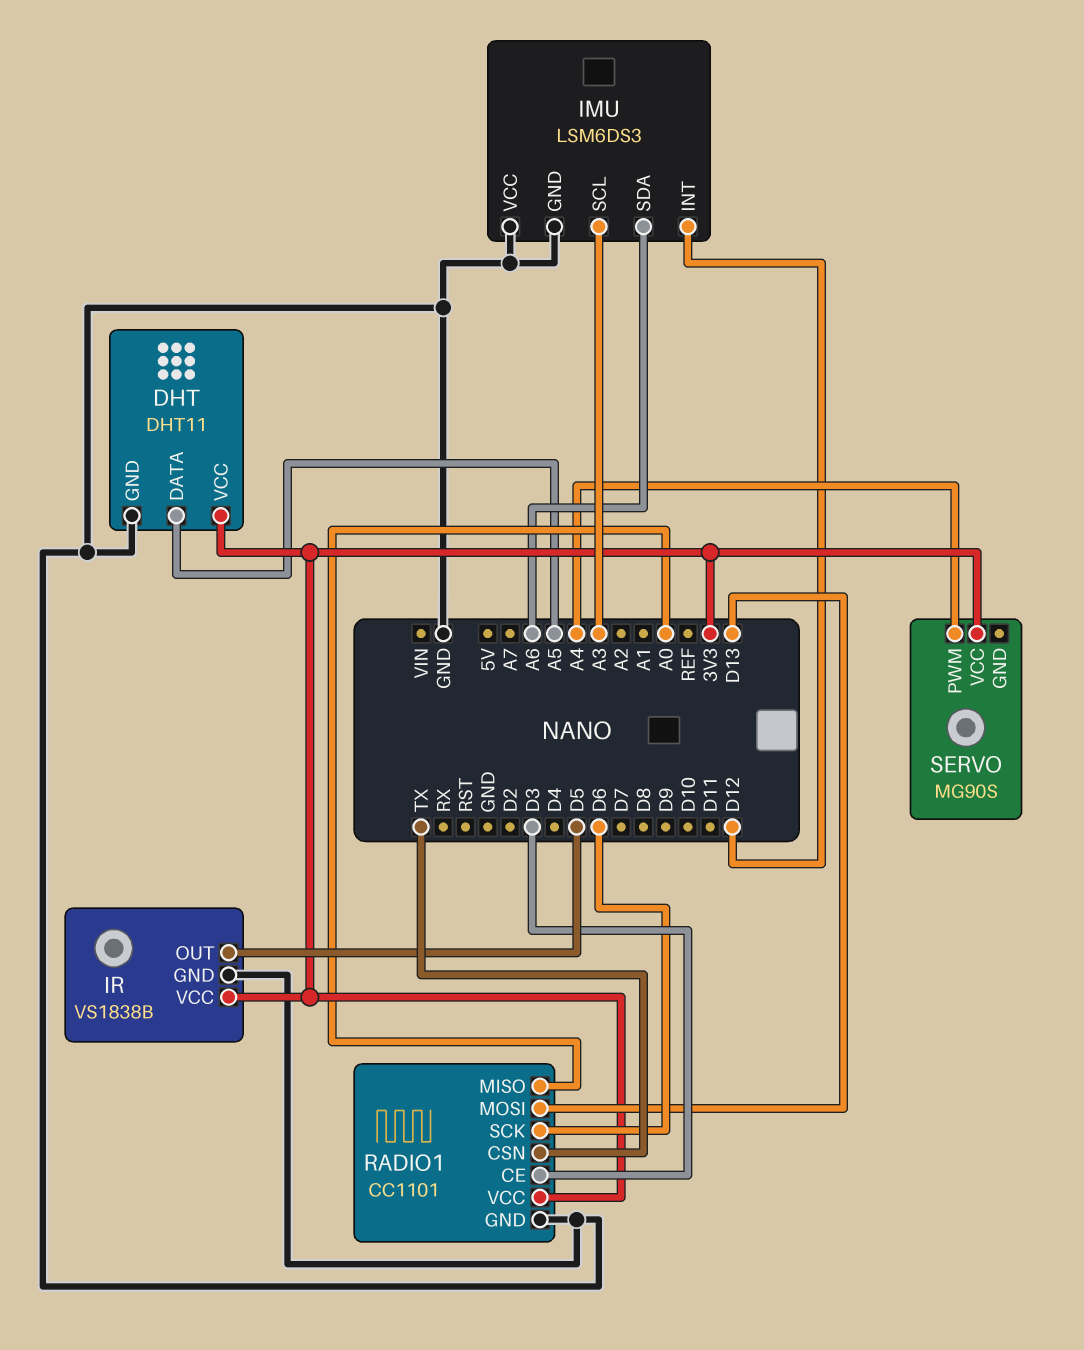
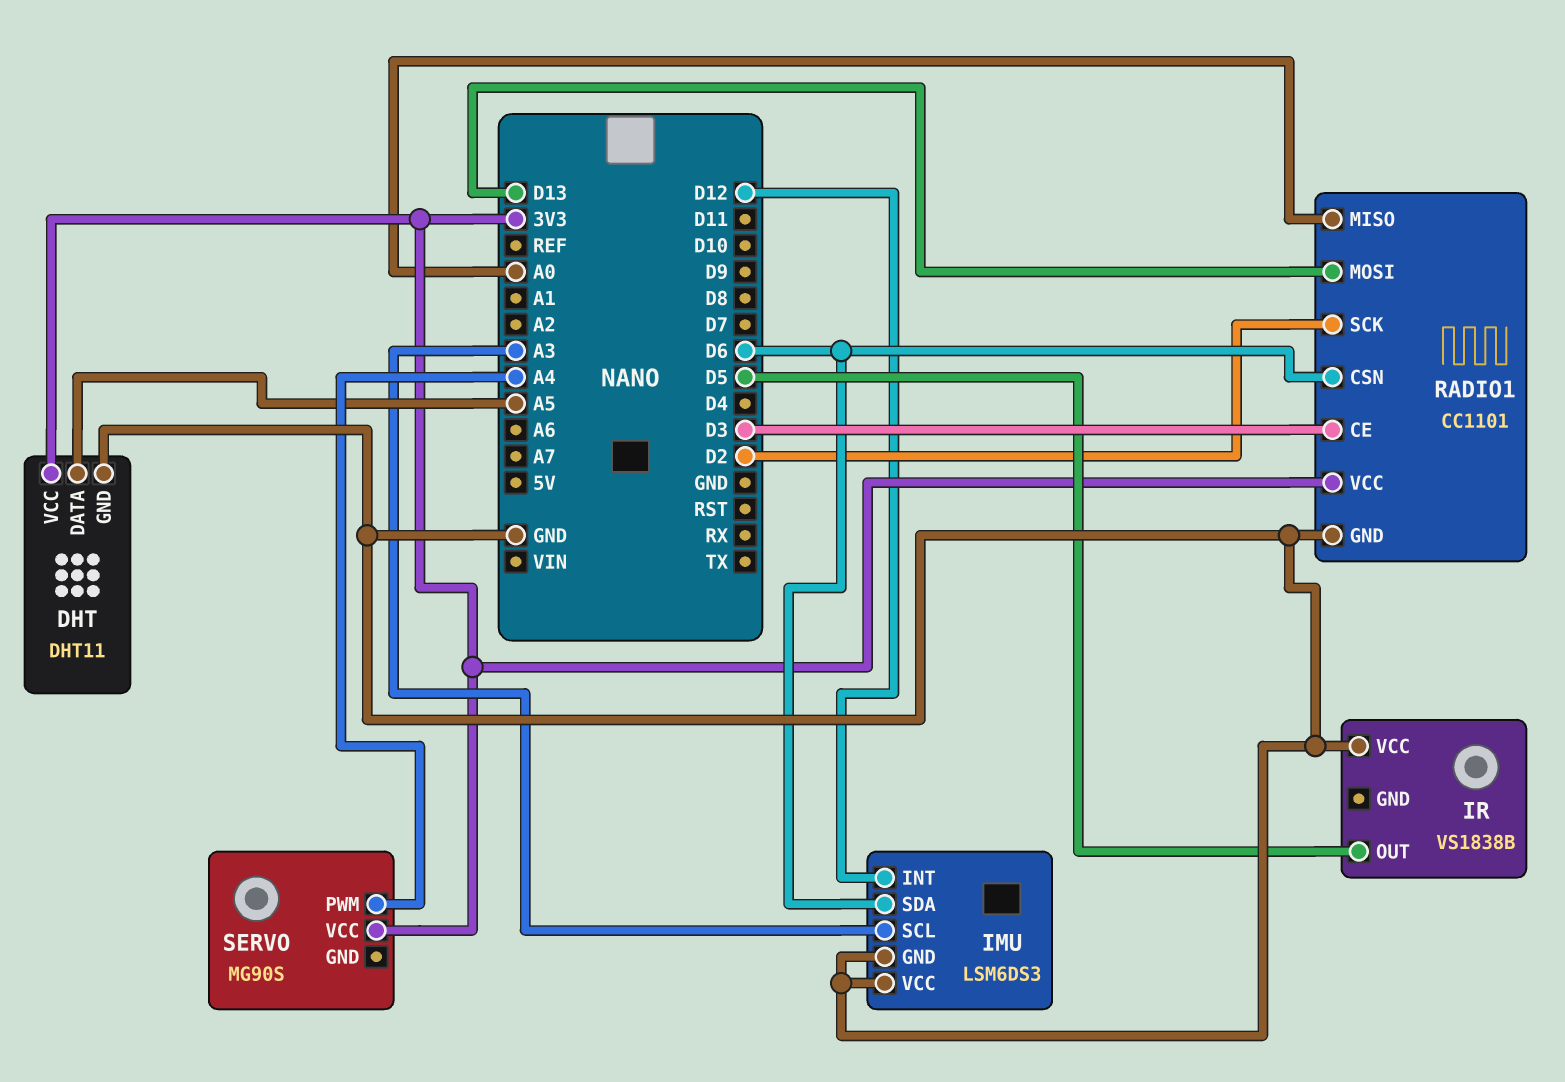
IMU pin SDA: A6 -> D6
IR pin GND: GND -> none
IR pin VCC: 3V3 -> GND
RADIO1 pin CSN: TX -> D6
RADIO1 pin SCK: D6 -> D2

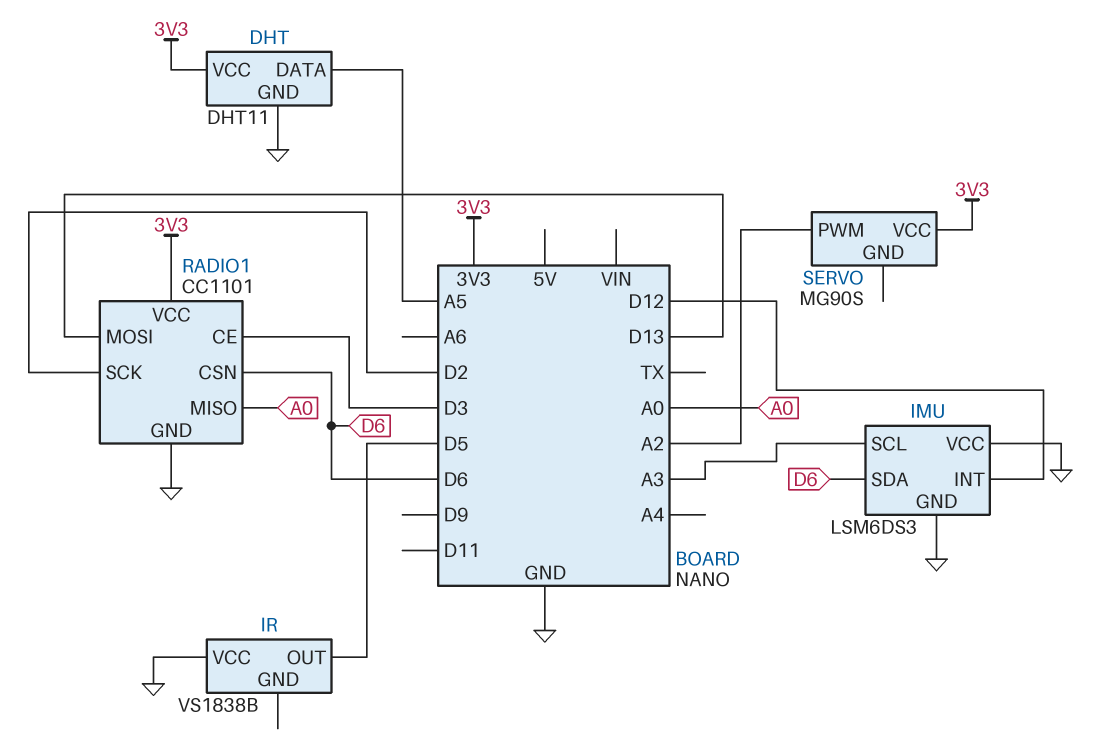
SERVO pin PWM: A4 -> A2

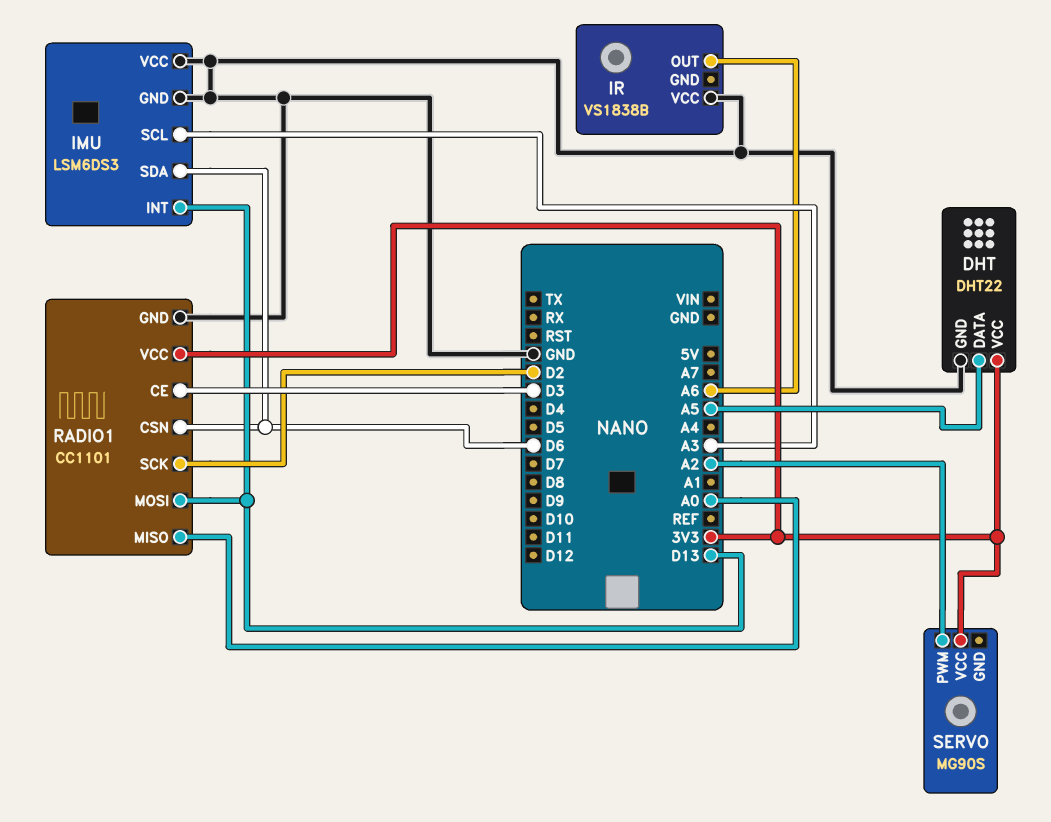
DHT: DHT11 -> DHT22
IMU pin INT: D12 -> D13
IR pin OUT: D5 -> A6

